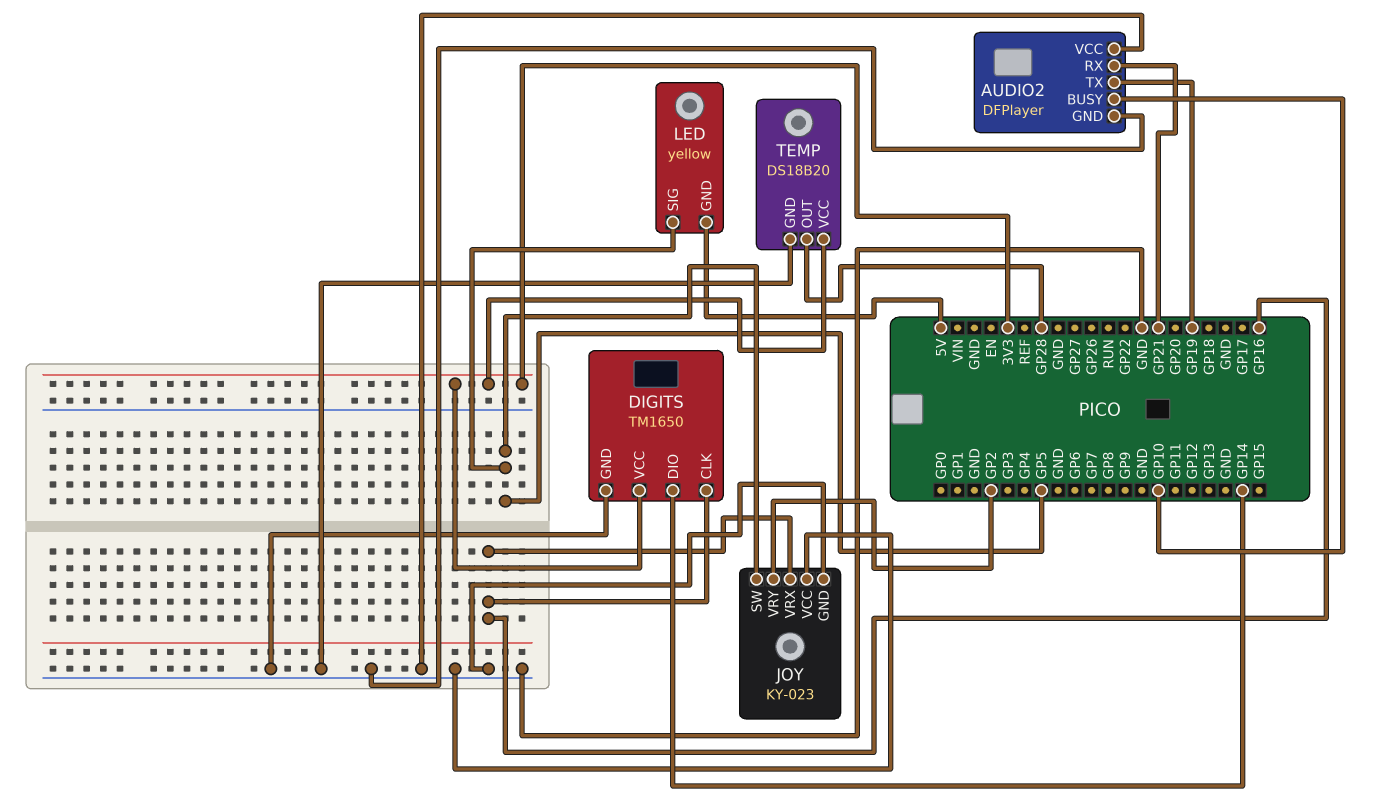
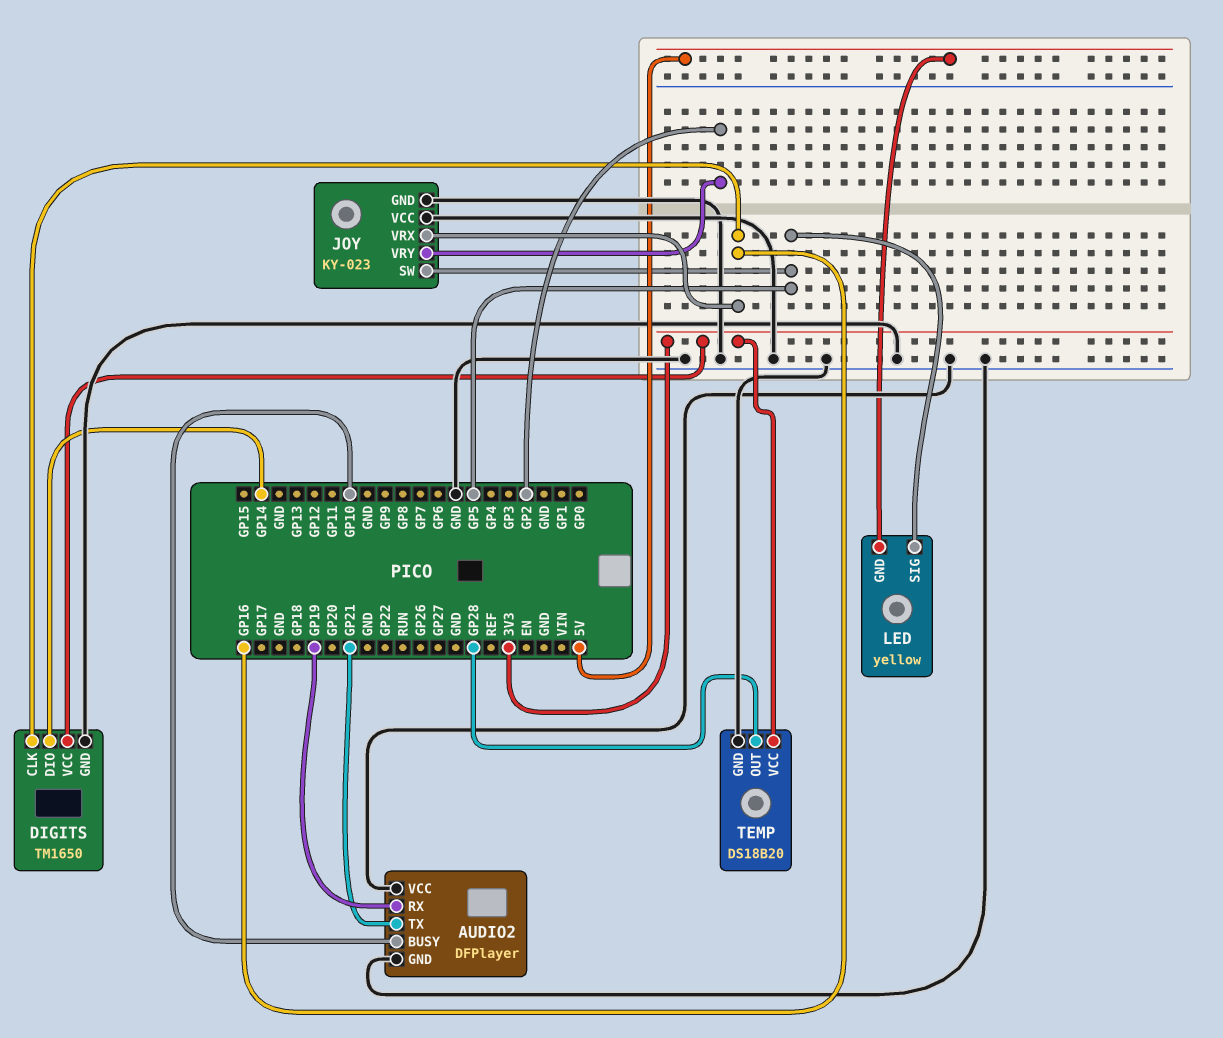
AUDIO2 pin RX: GP21 -> GP19
AUDIO2 pin TX: GP19 -> GP21

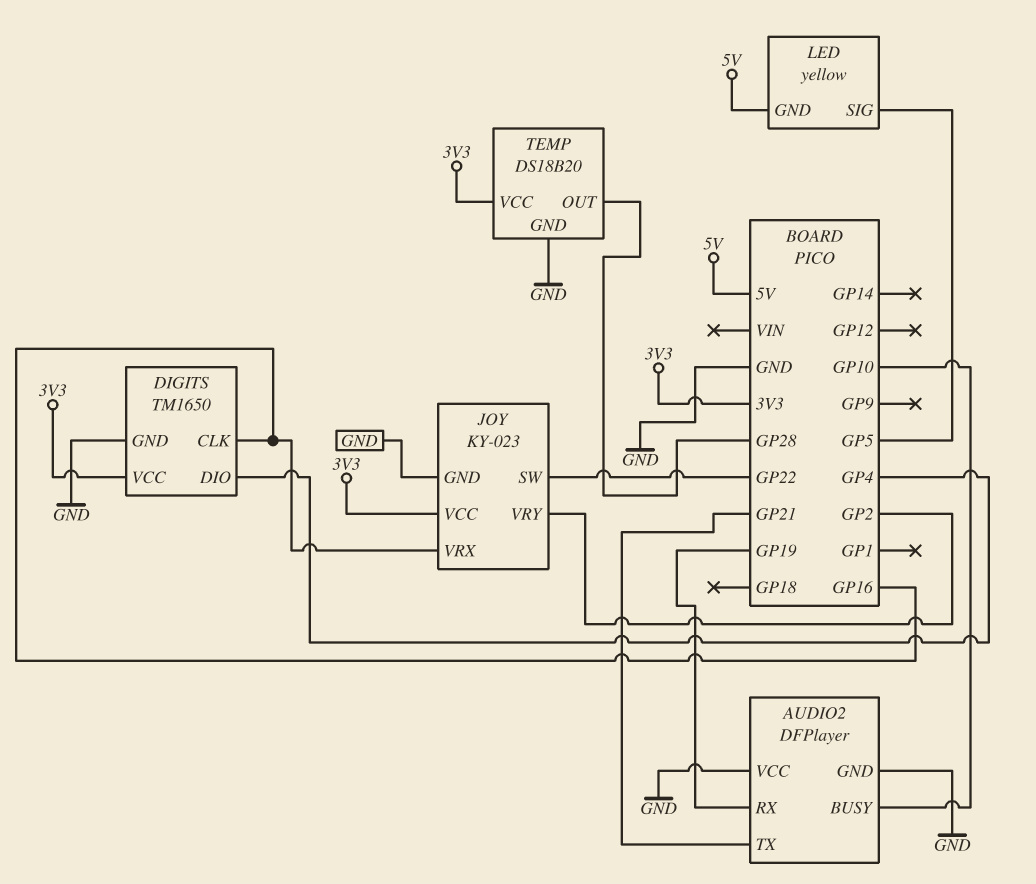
DIGITS pin DIO: GP14 -> GP4
JOY pin SW: GP5 -> GP22
JOY pin VCC: GND -> 3V3

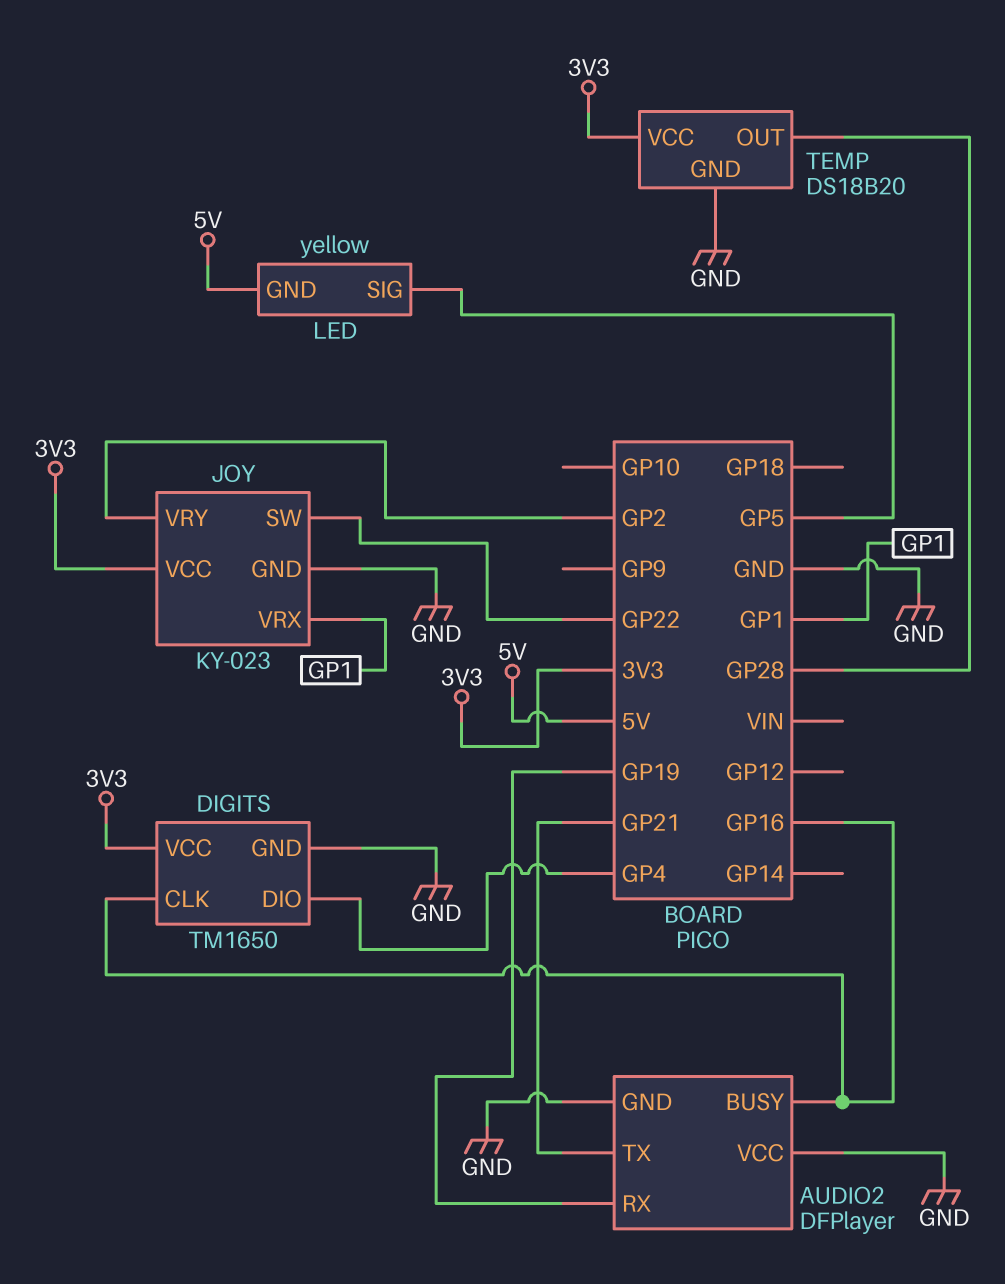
AUDIO2 pin BUSY: GP10 -> GP16
JOY pin VRX: GP16 -> GP1

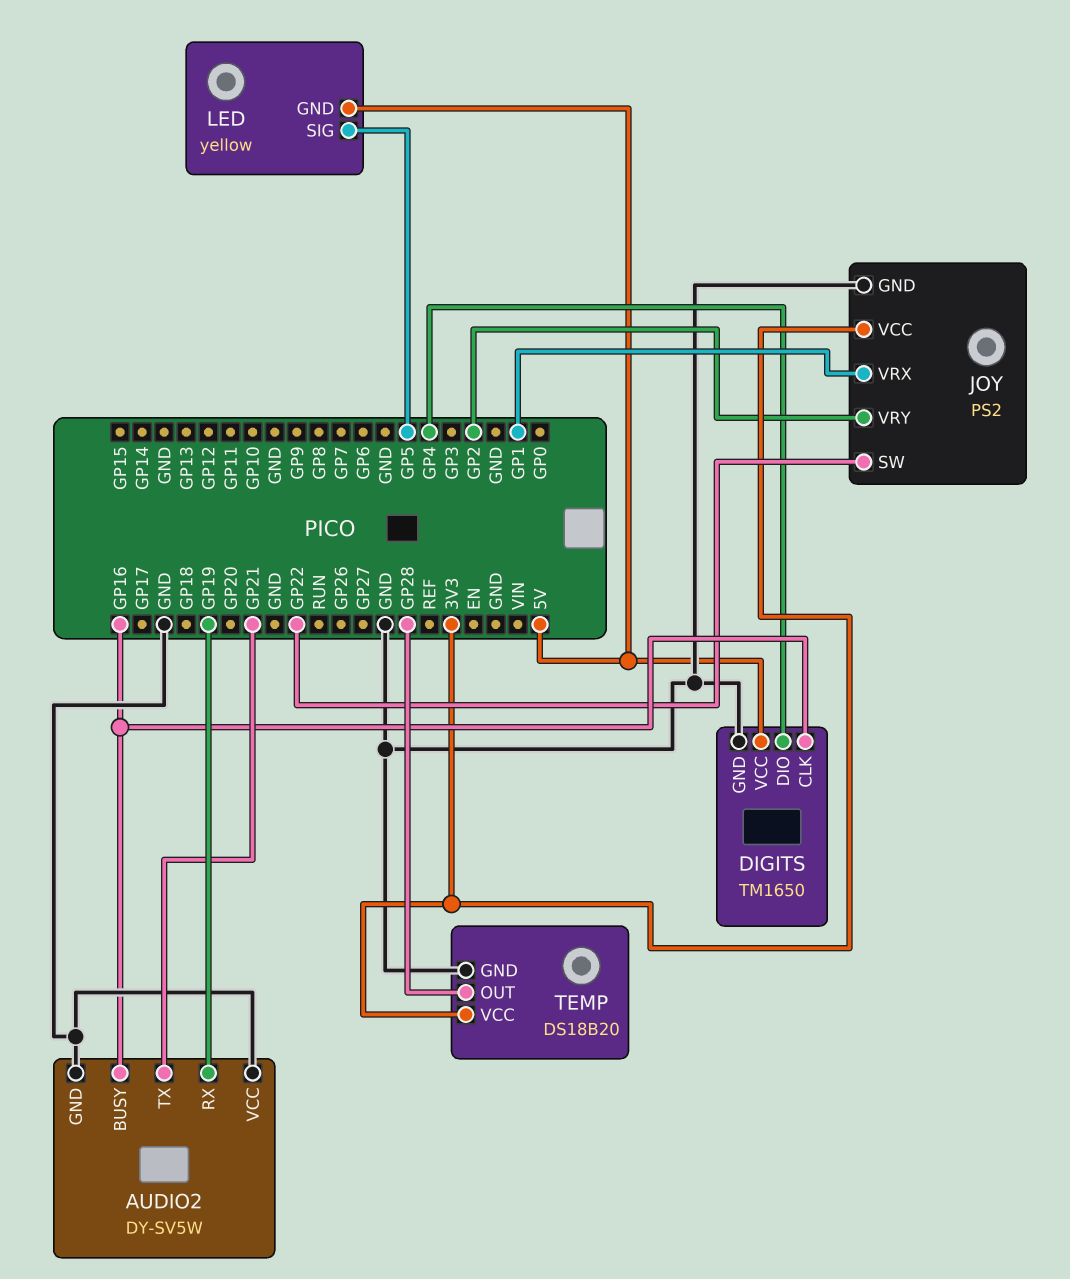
AUDIO2: DFPlayer -> DY-SV5W
DIGITS pin VCC: 3V3 -> 5V
JOY: KY-023 -> PS2

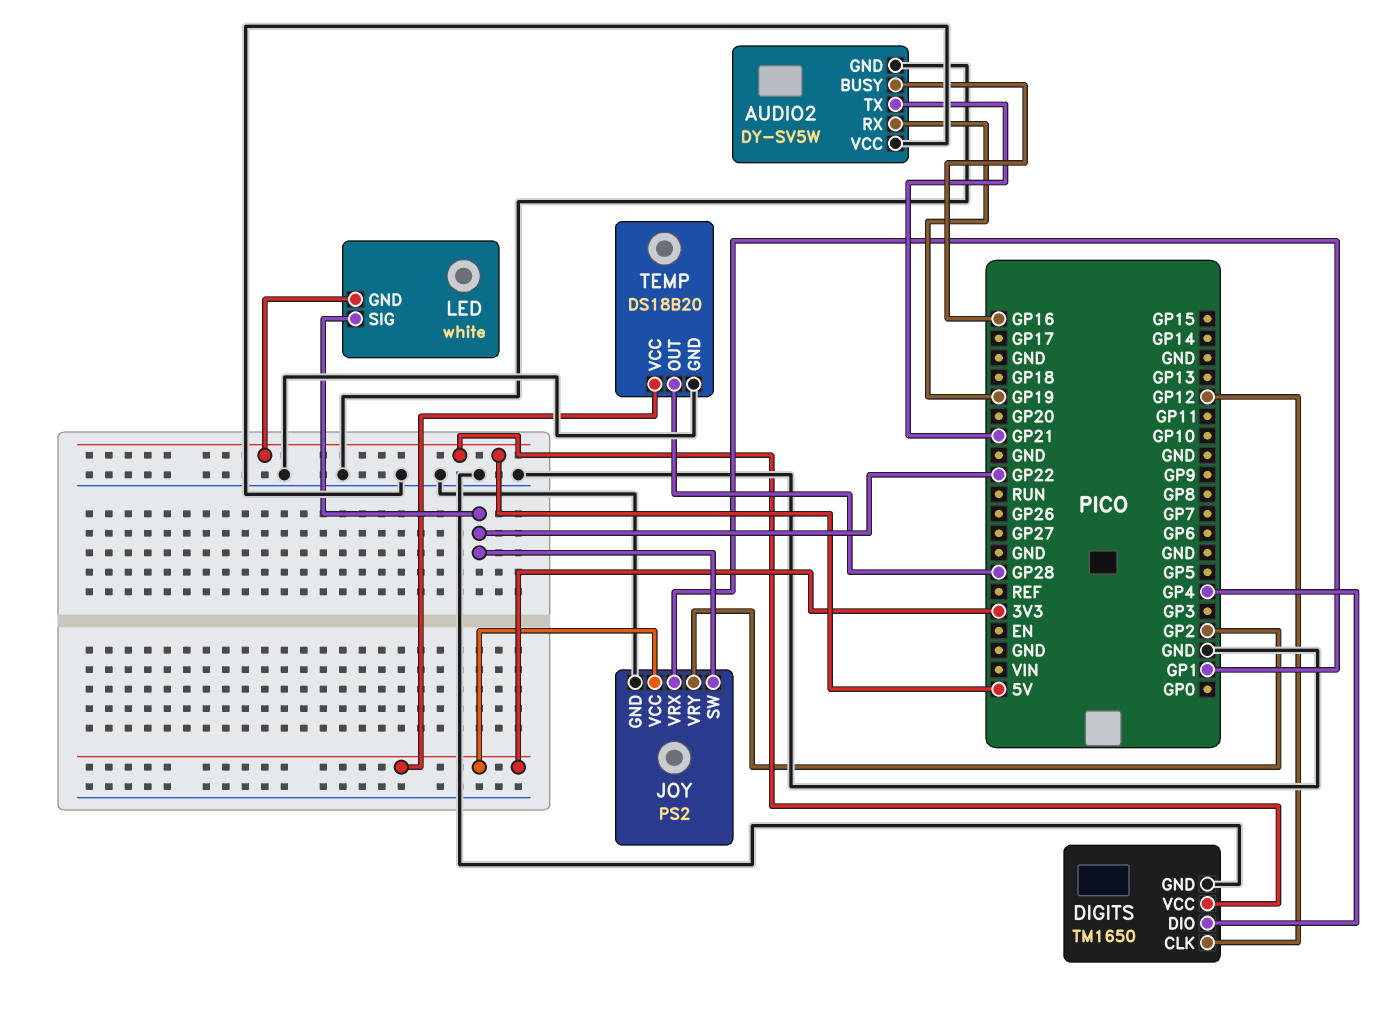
DIGITS pin CLK: GP16 -> GP12
LED: yellow -> white
LED pin SIG: GP5 -> GP22

